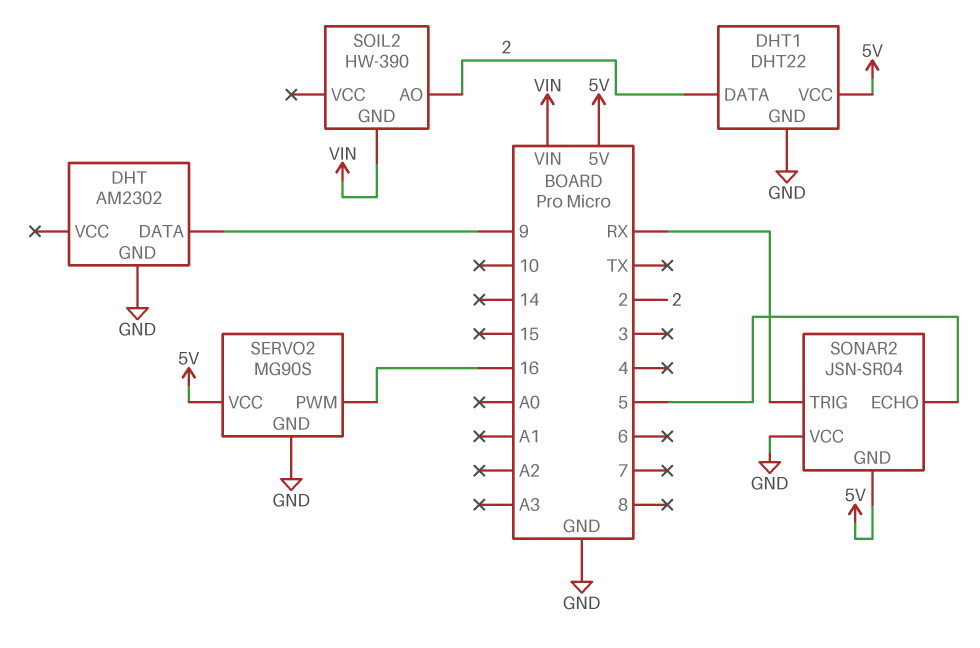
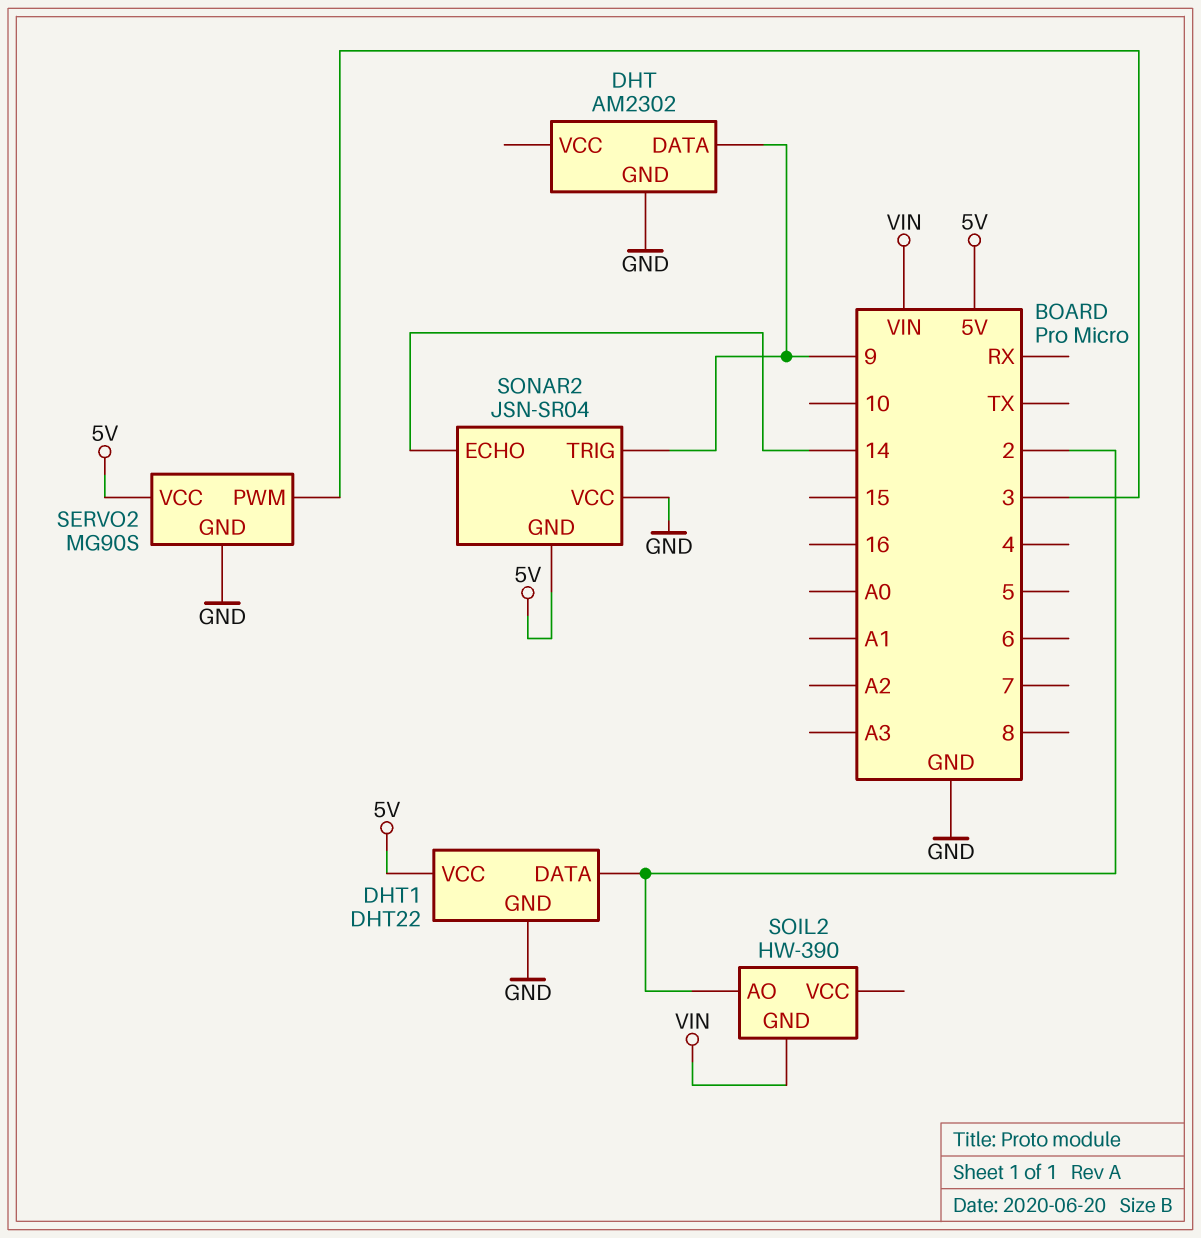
SERVO2 pin PWM: 16 -> 3
SONAR2 pin ECHO: 5 -> 14
SONAR2 pin TRIG: RX -> 9

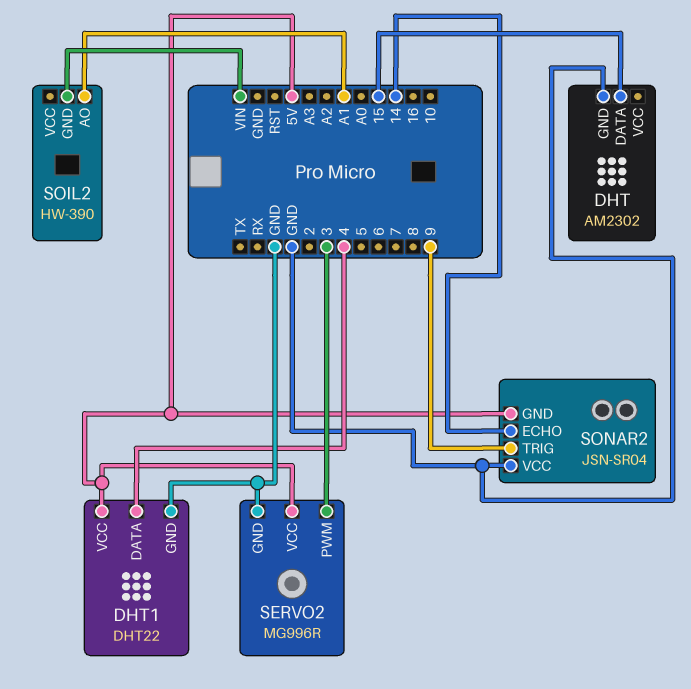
DHT pin DATA: 9 -> 15
DHT1 pin DATA: 2 -> 4
SERVO2: MG90S -> MG996R
SOIL2 pin AO: 2 -> A1

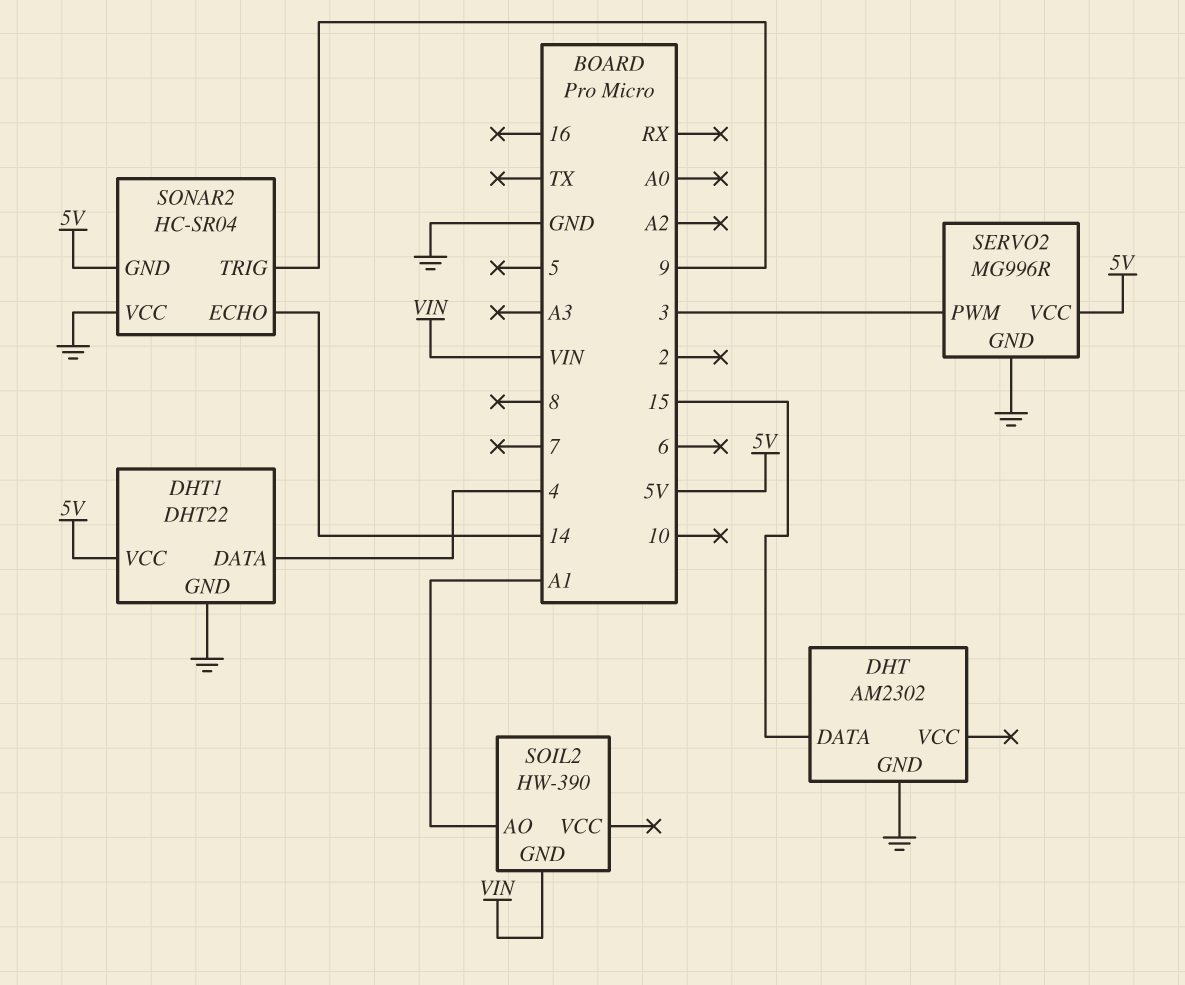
SONAR2: JSN-SR04 -> HC-SR04

